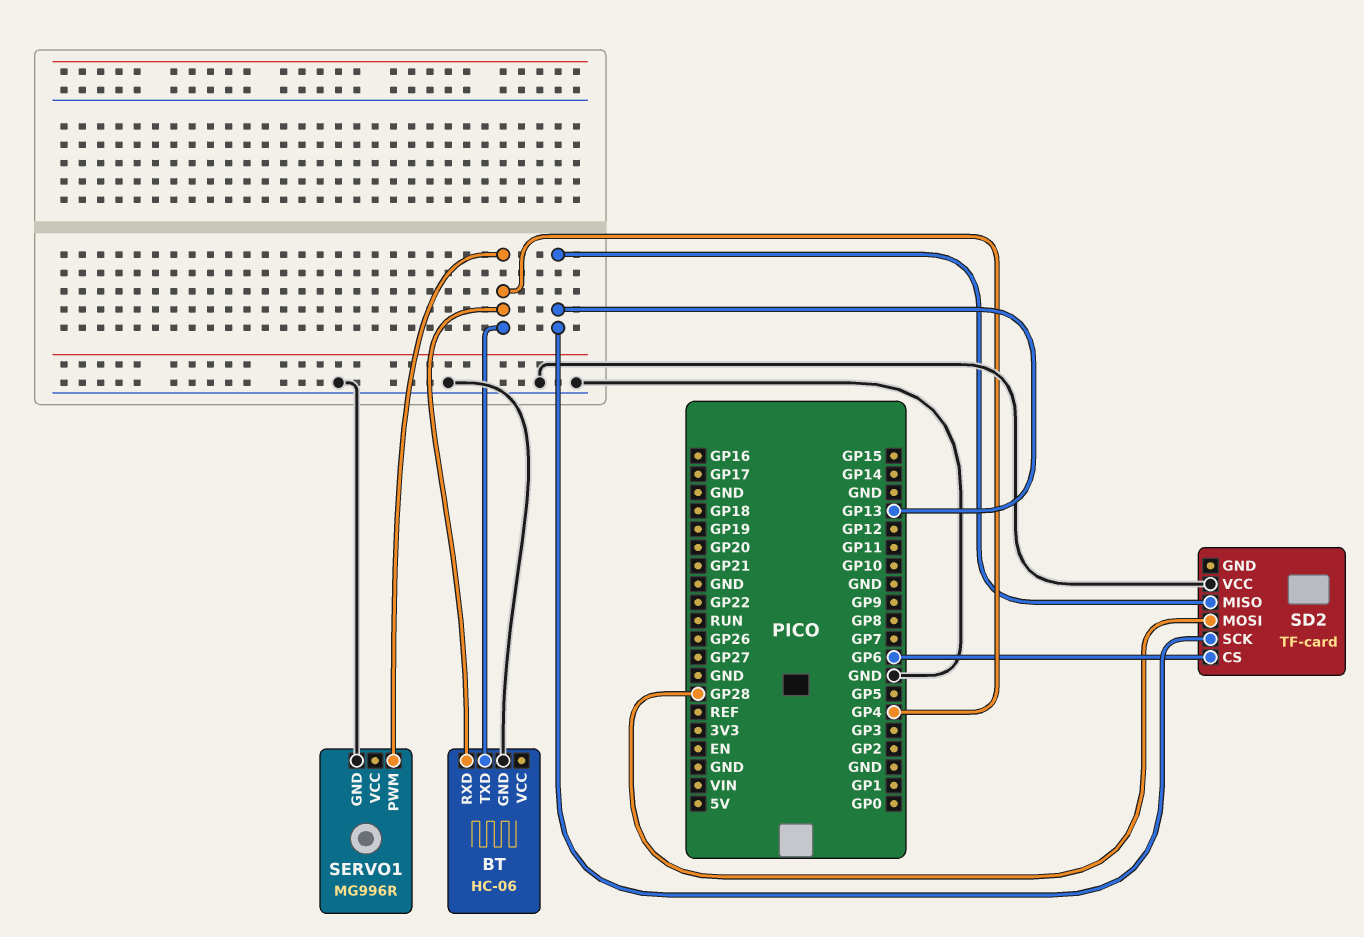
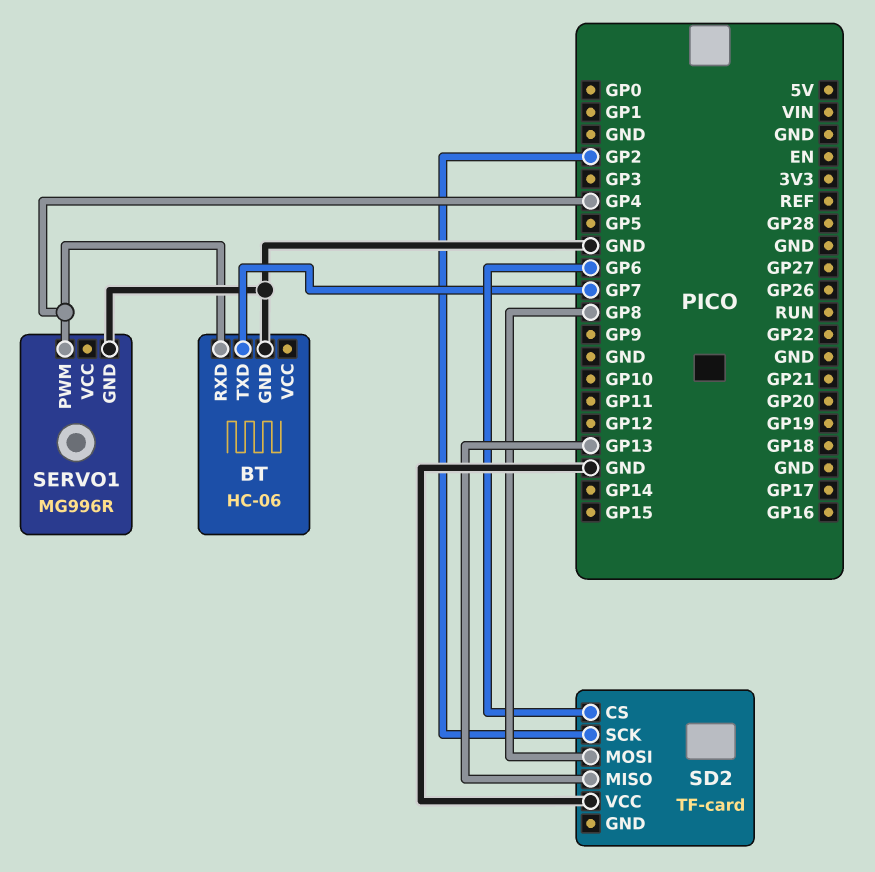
BT pin TXD: GP4 -> GP7
SD2 pin MOSI: GP28 -> GP8
SD2 pin SCK: GP13 -> GP2

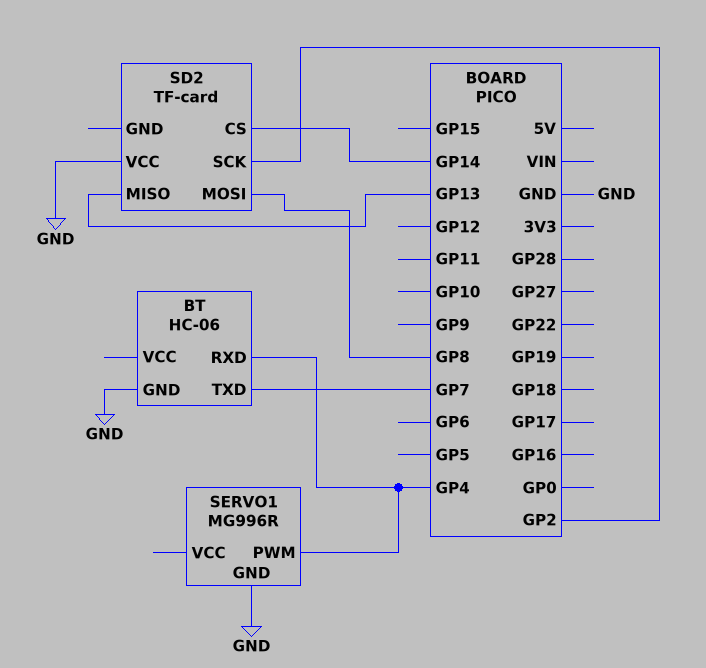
SD2 pin CS: GP6 -> GP14

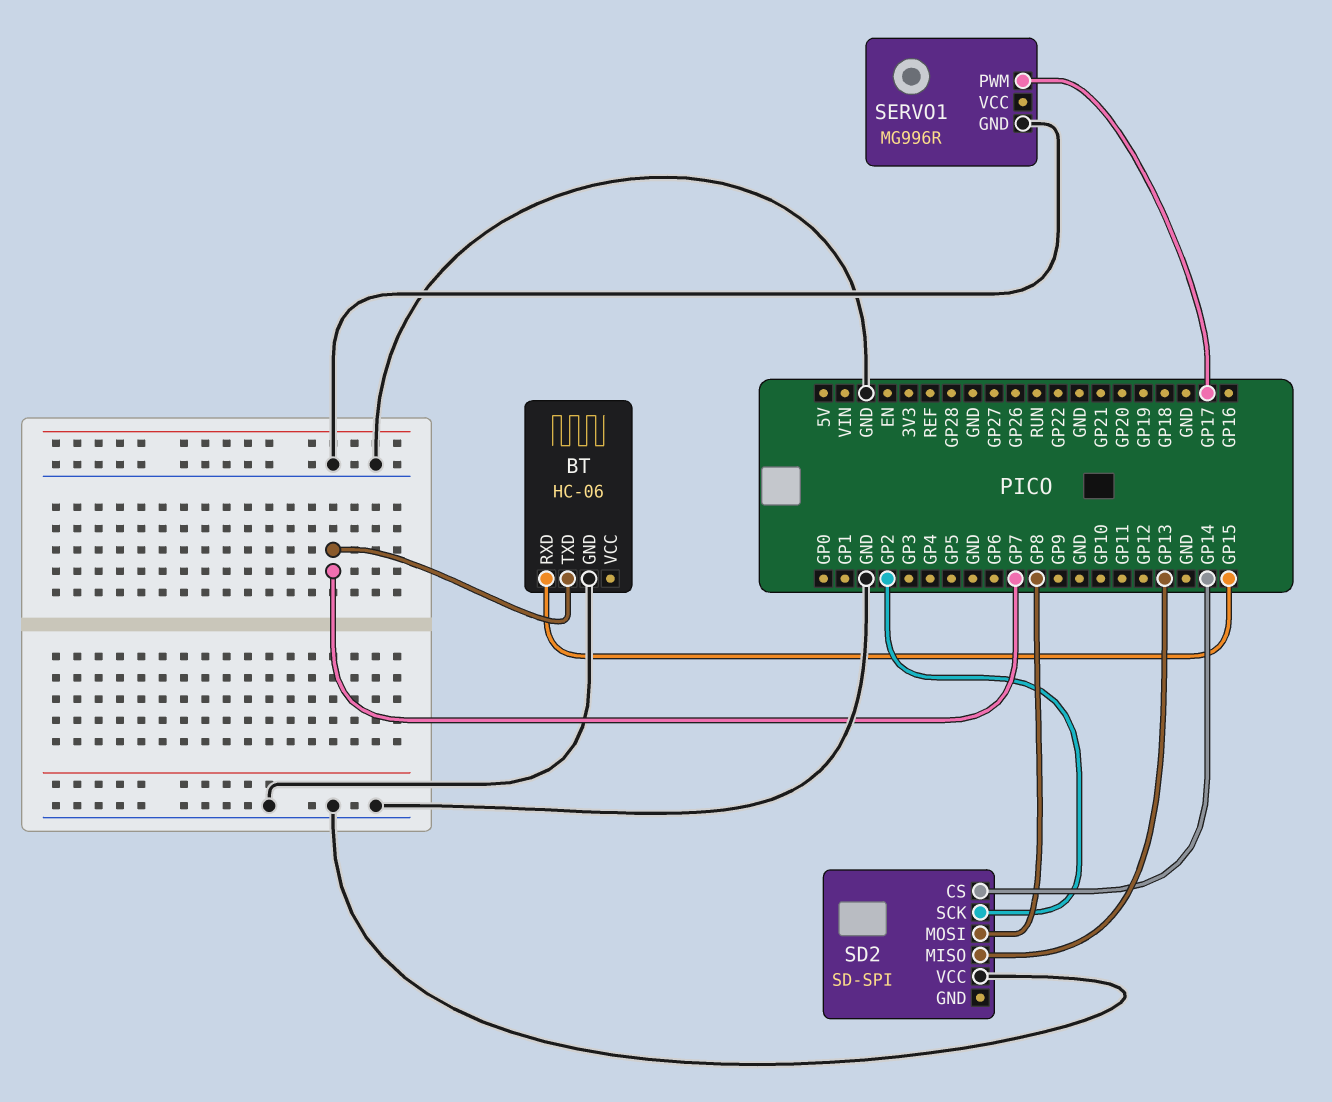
BT pin RXD: GP4 -> GP15
SD2: TF-card -> SD-SPI
SERVO1 pin PWM: GP4 -> GP17

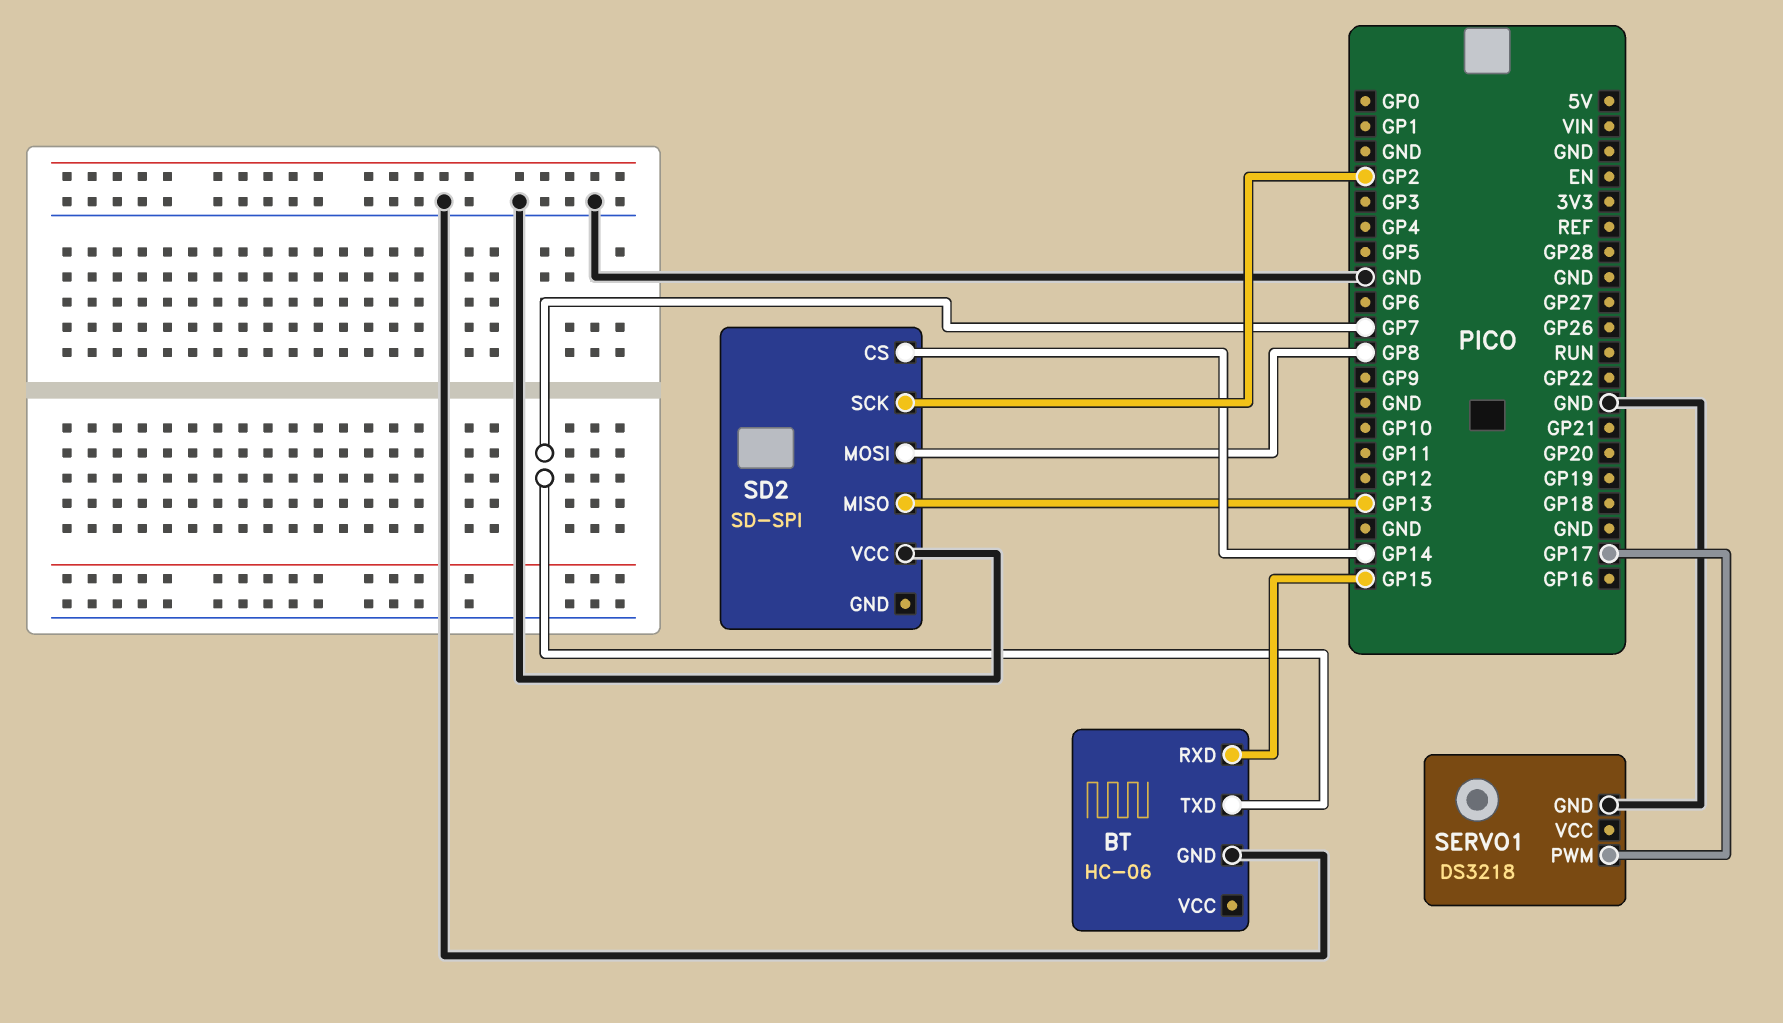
SERVO1: MG996R -> DS3218

